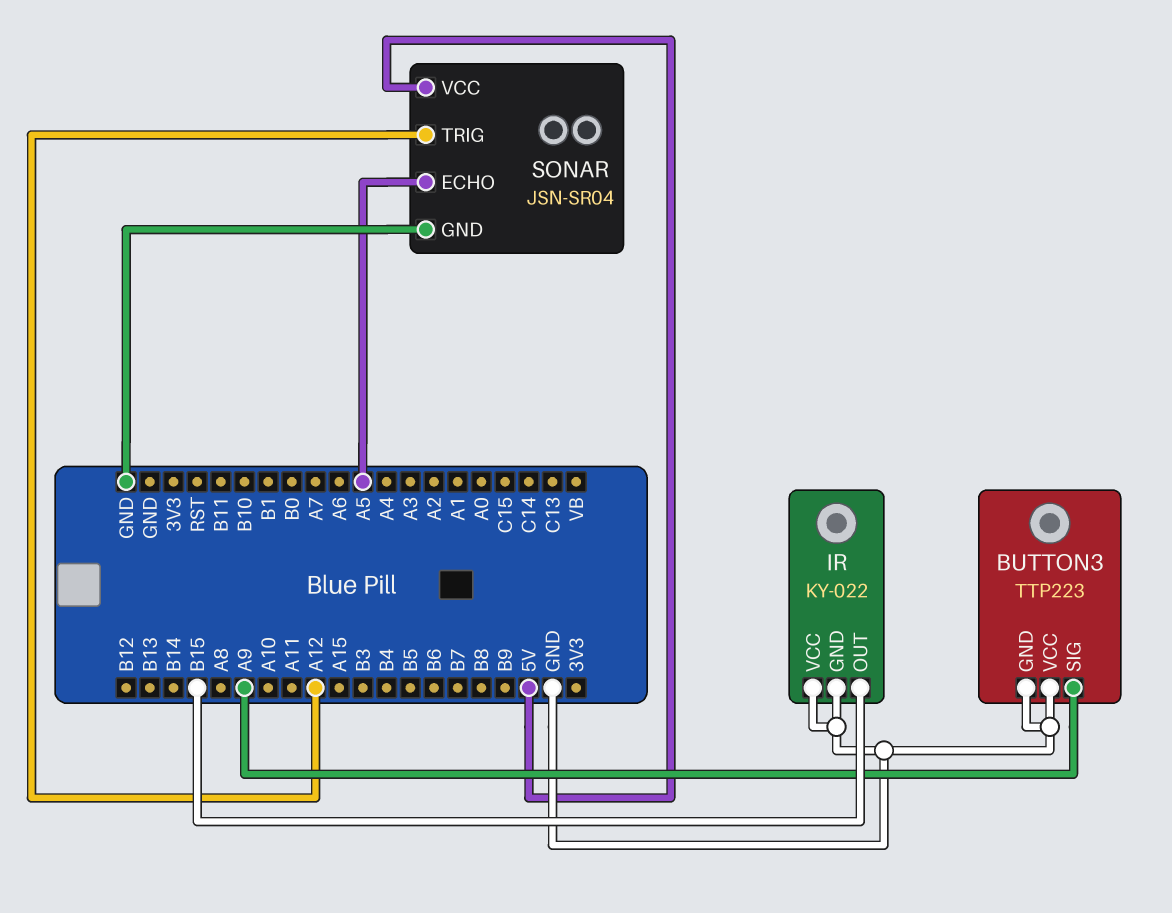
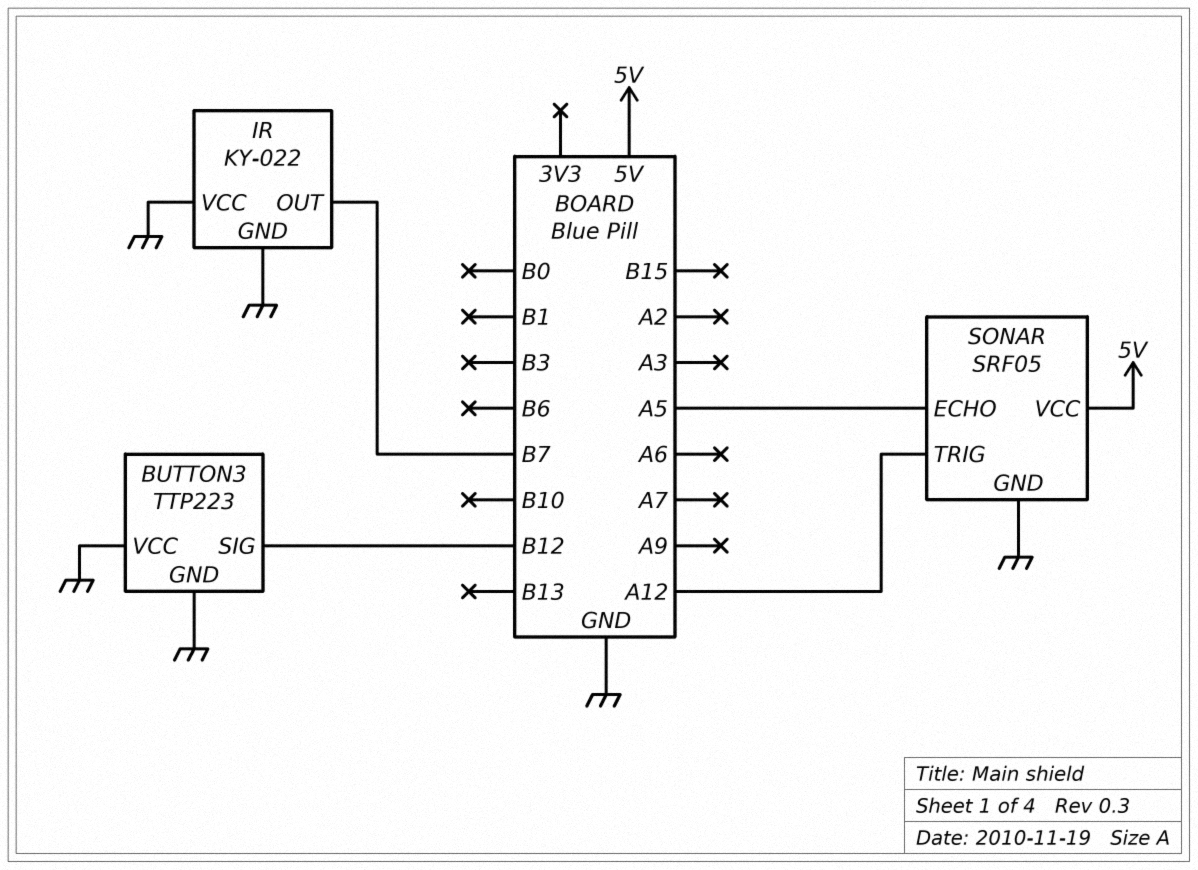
BUTTON3 pin SIG: A9 -> B12
IR pin OUT: B15 -> B7
SONAR: JSN-SR04 -> SRF05

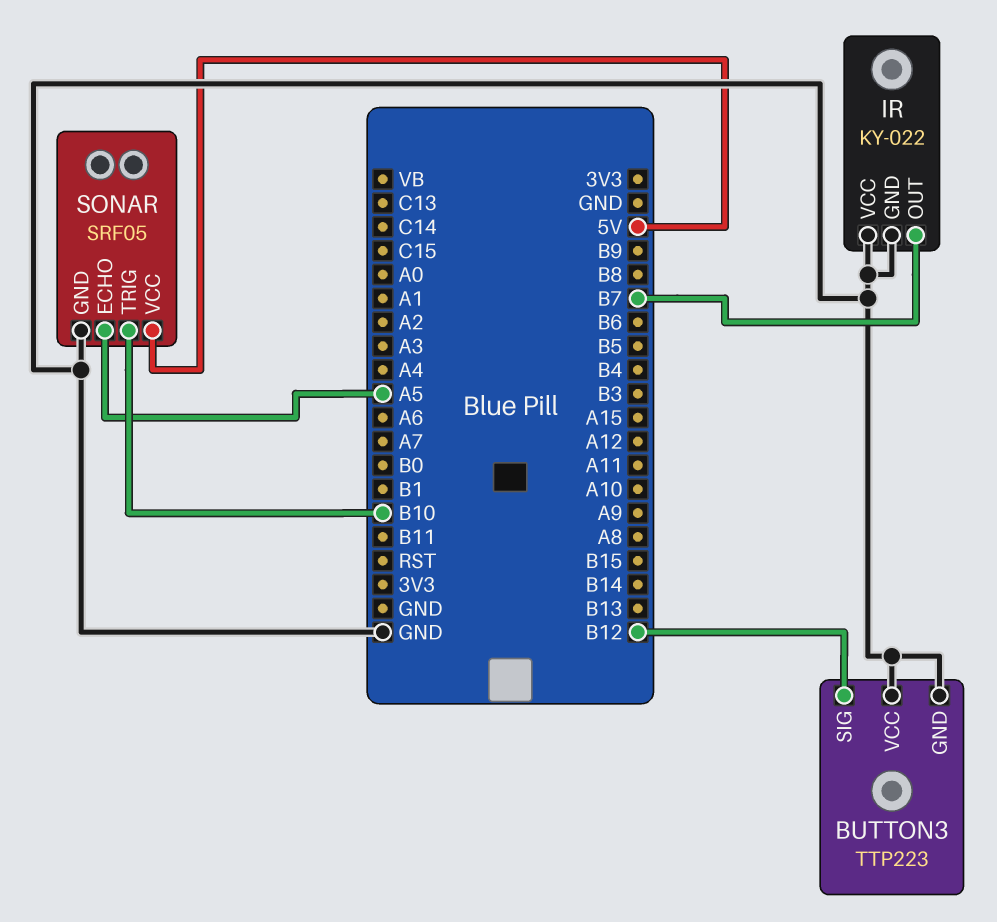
SONAR pin TRIG: A12 -> B10

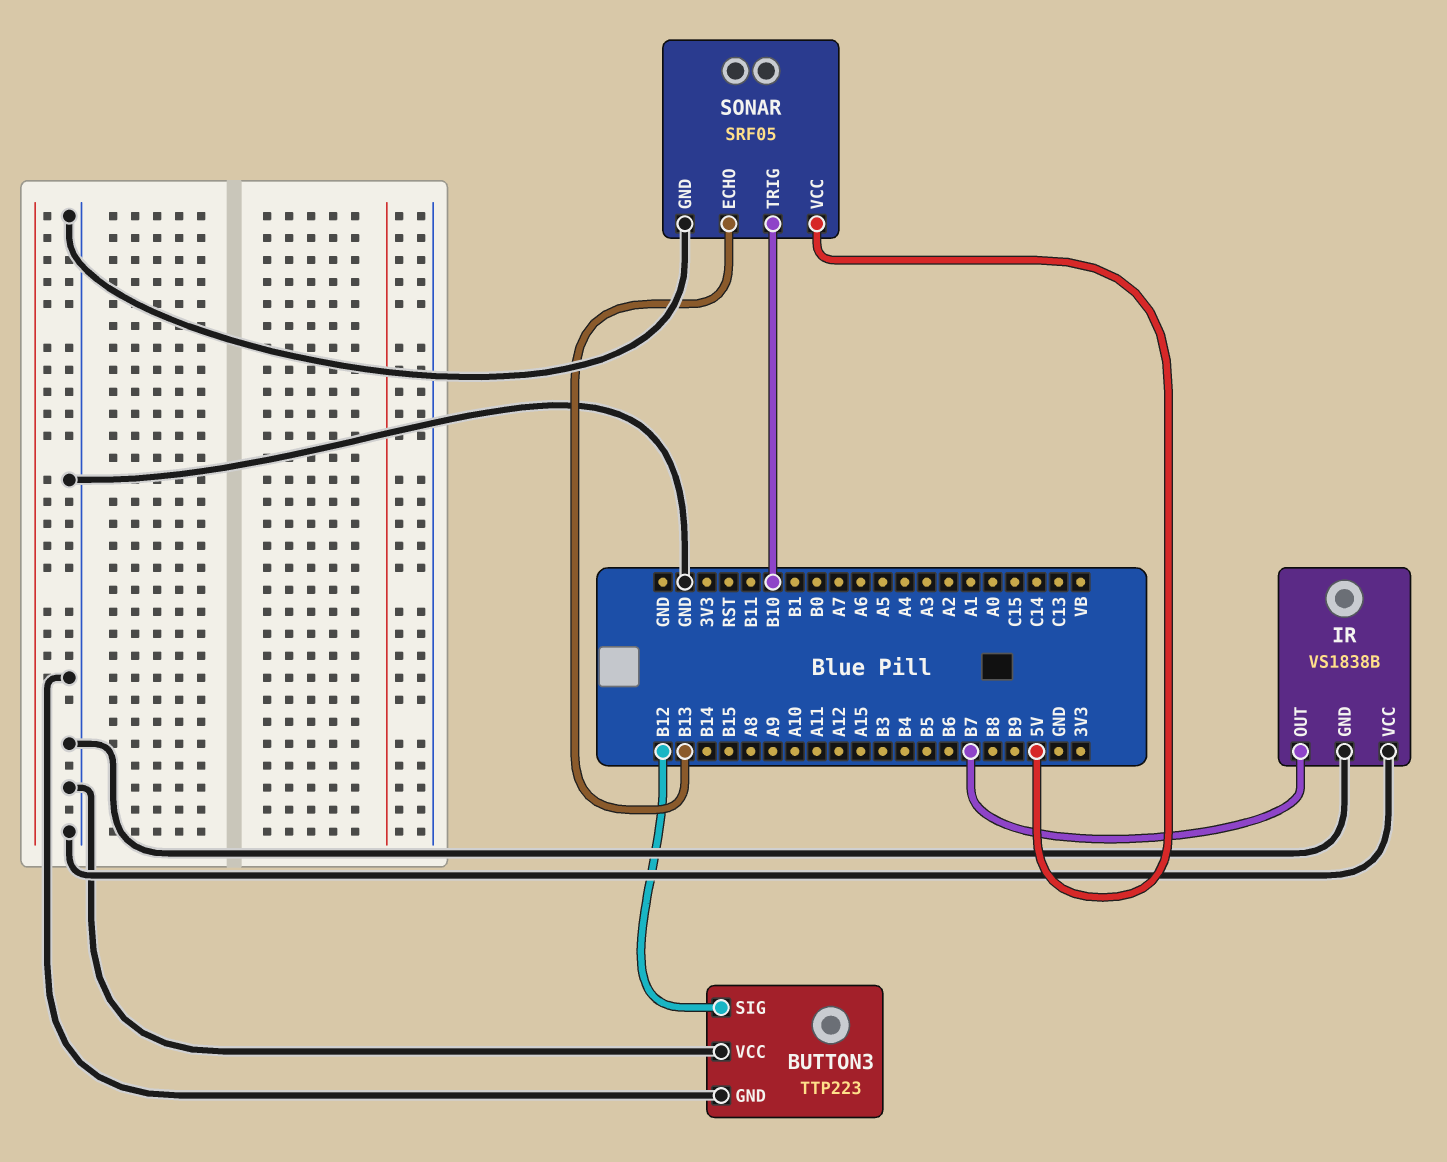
IR: KY-022 -> VS1838B
SONAR pin ECHO: A5 -> B13

